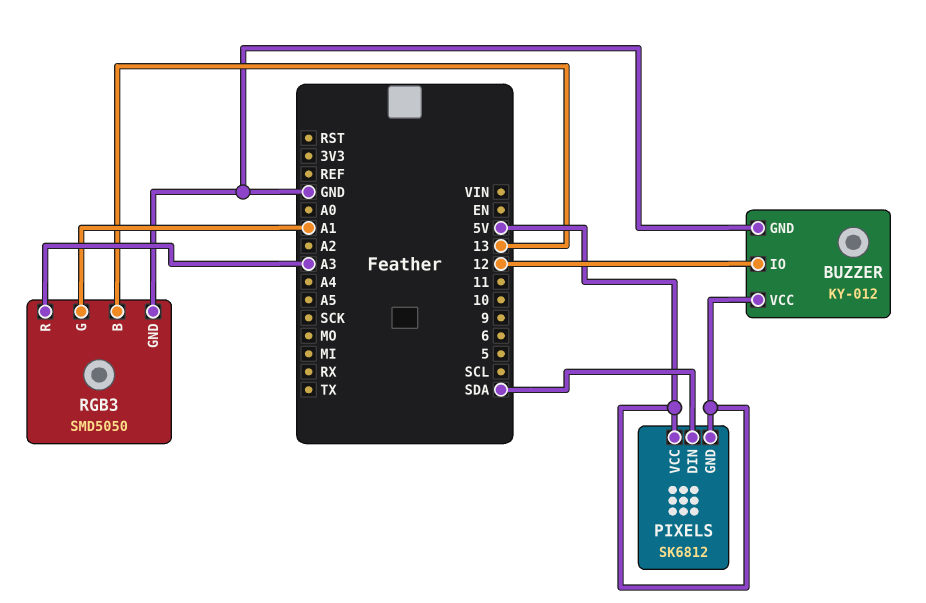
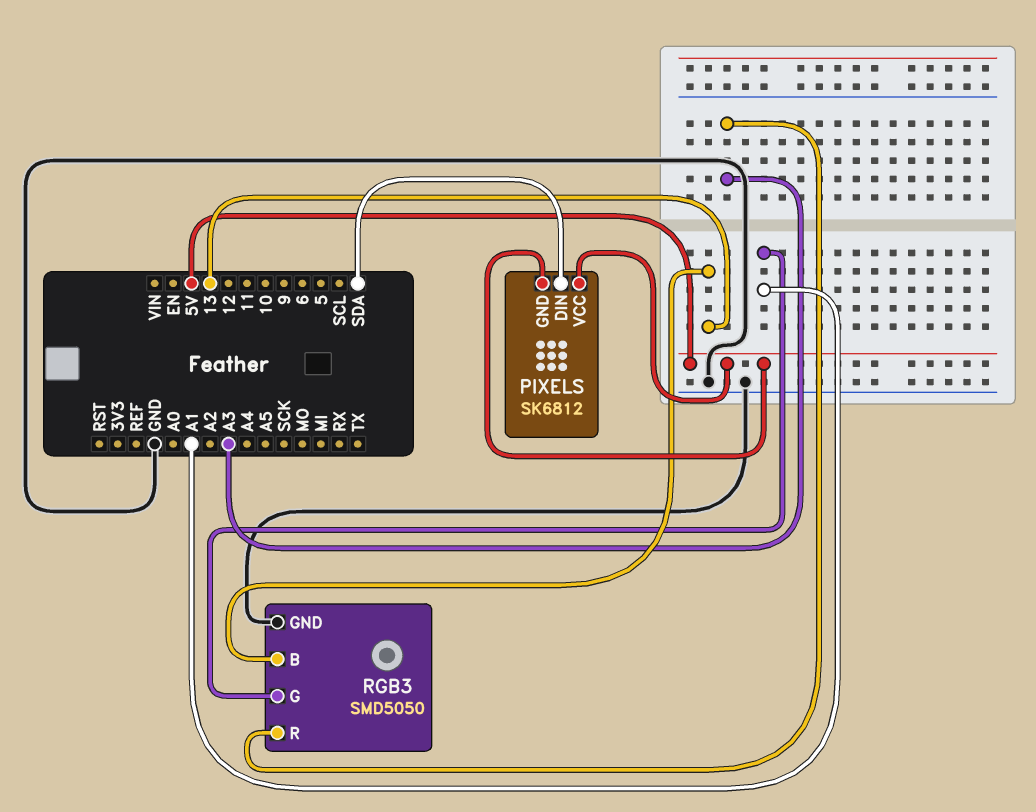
BUZZER: KY-012 -> none
BUZZER pin GND: GND -> none
BUZZER pin IO: 12 -> none
BUZZER pin VCC: 5V -> none

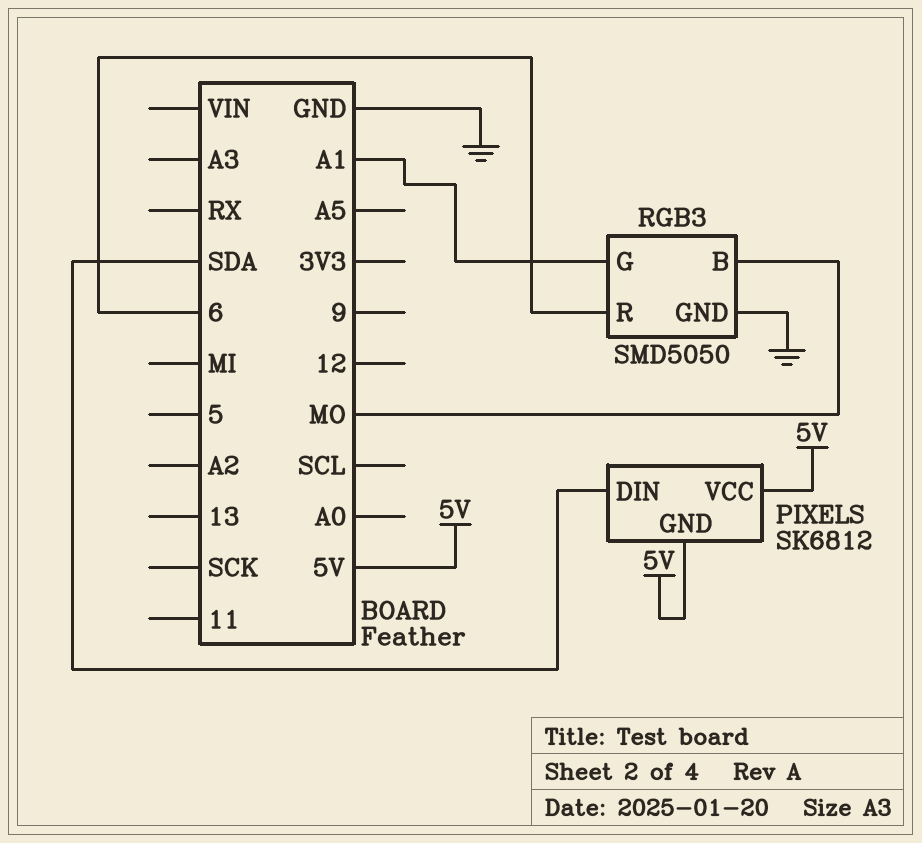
RGB3 pin B: 13 -> MO
RGB3 pin R: A3 -> 6

